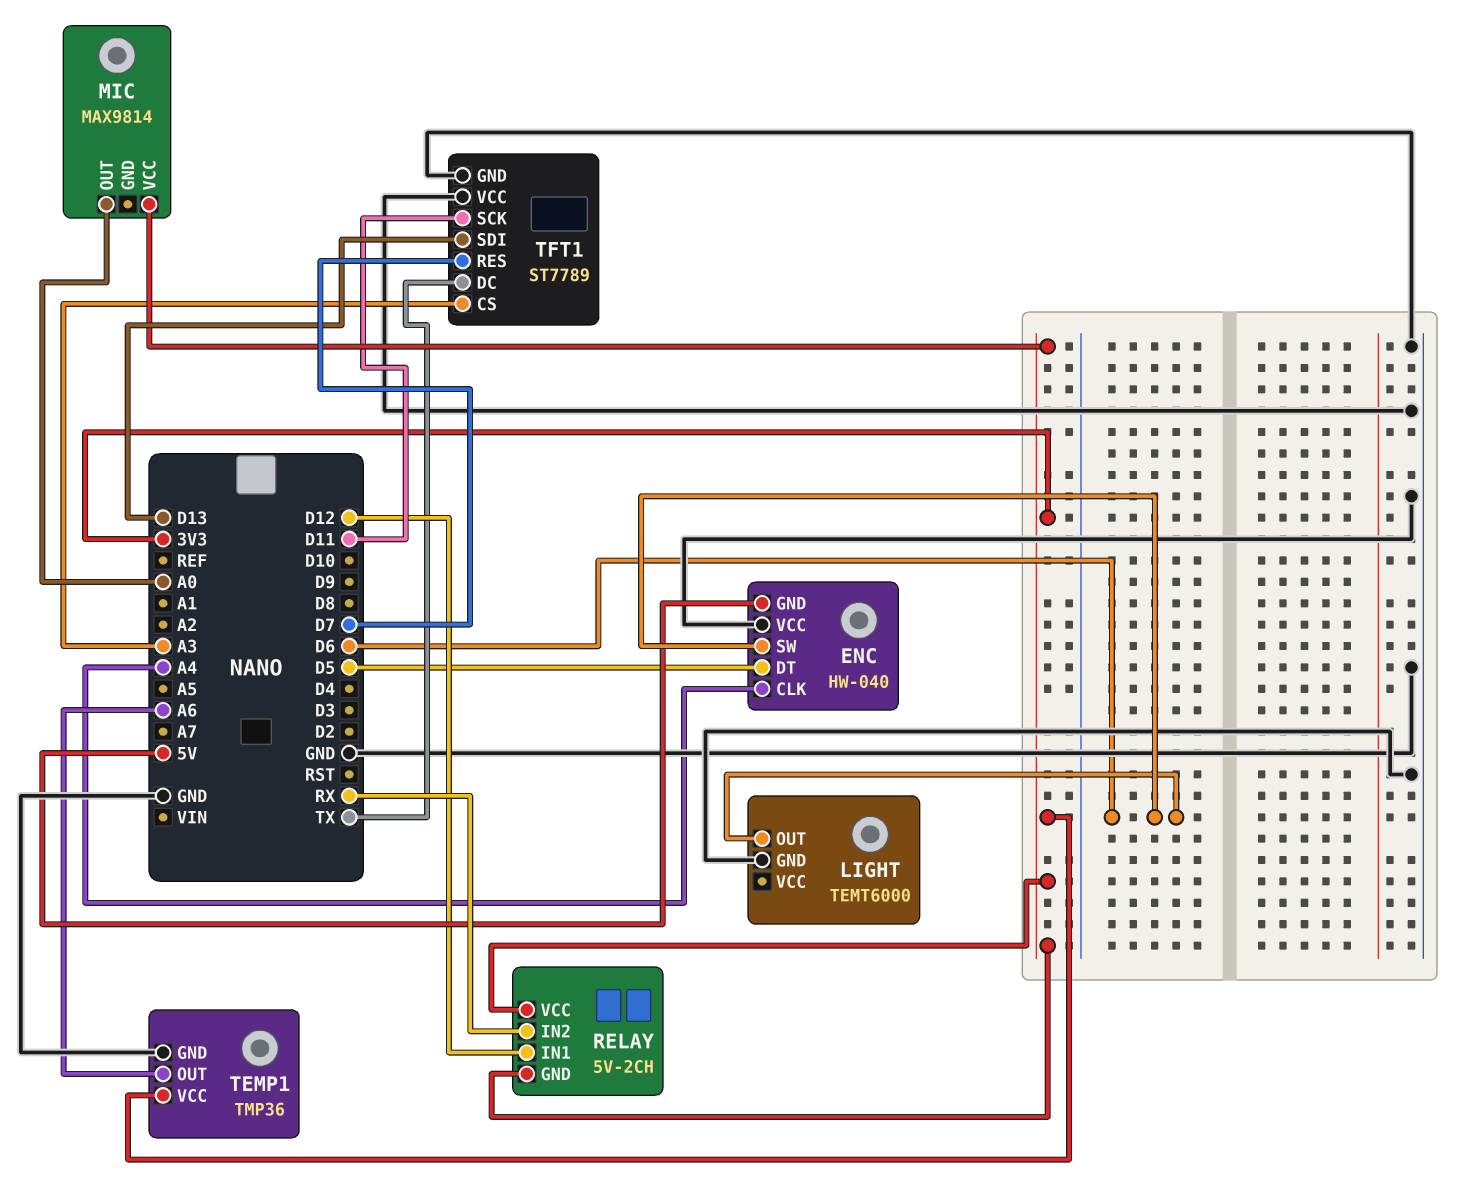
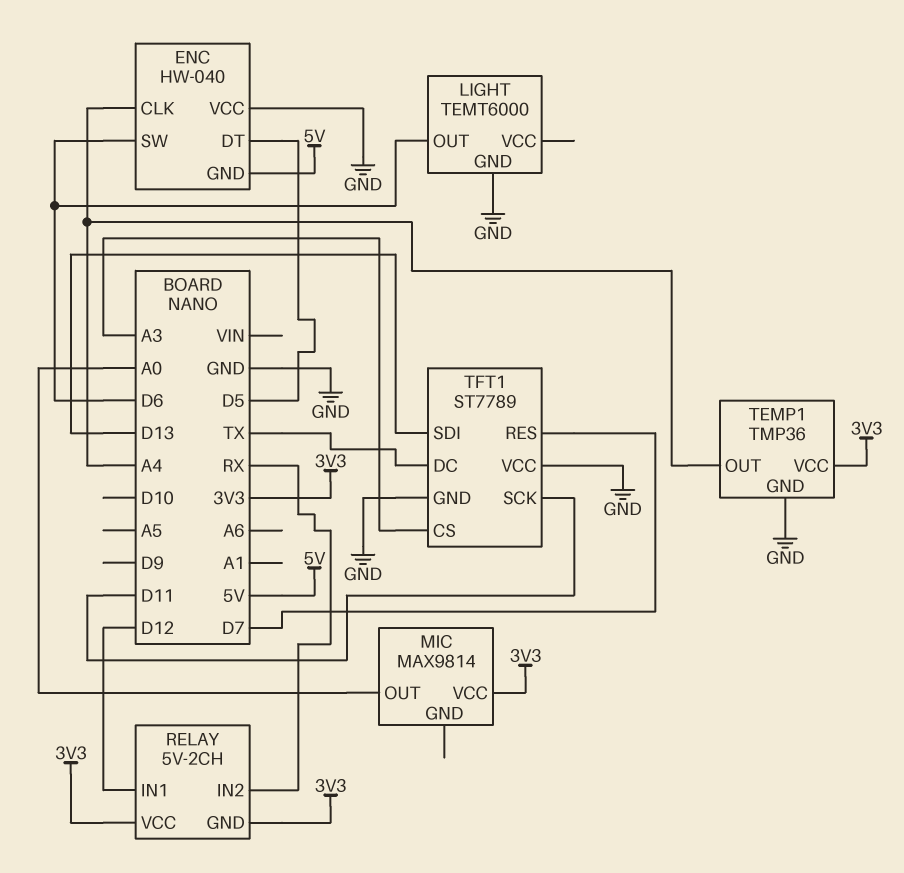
TEMP1 pin OUT: A6 -> A4

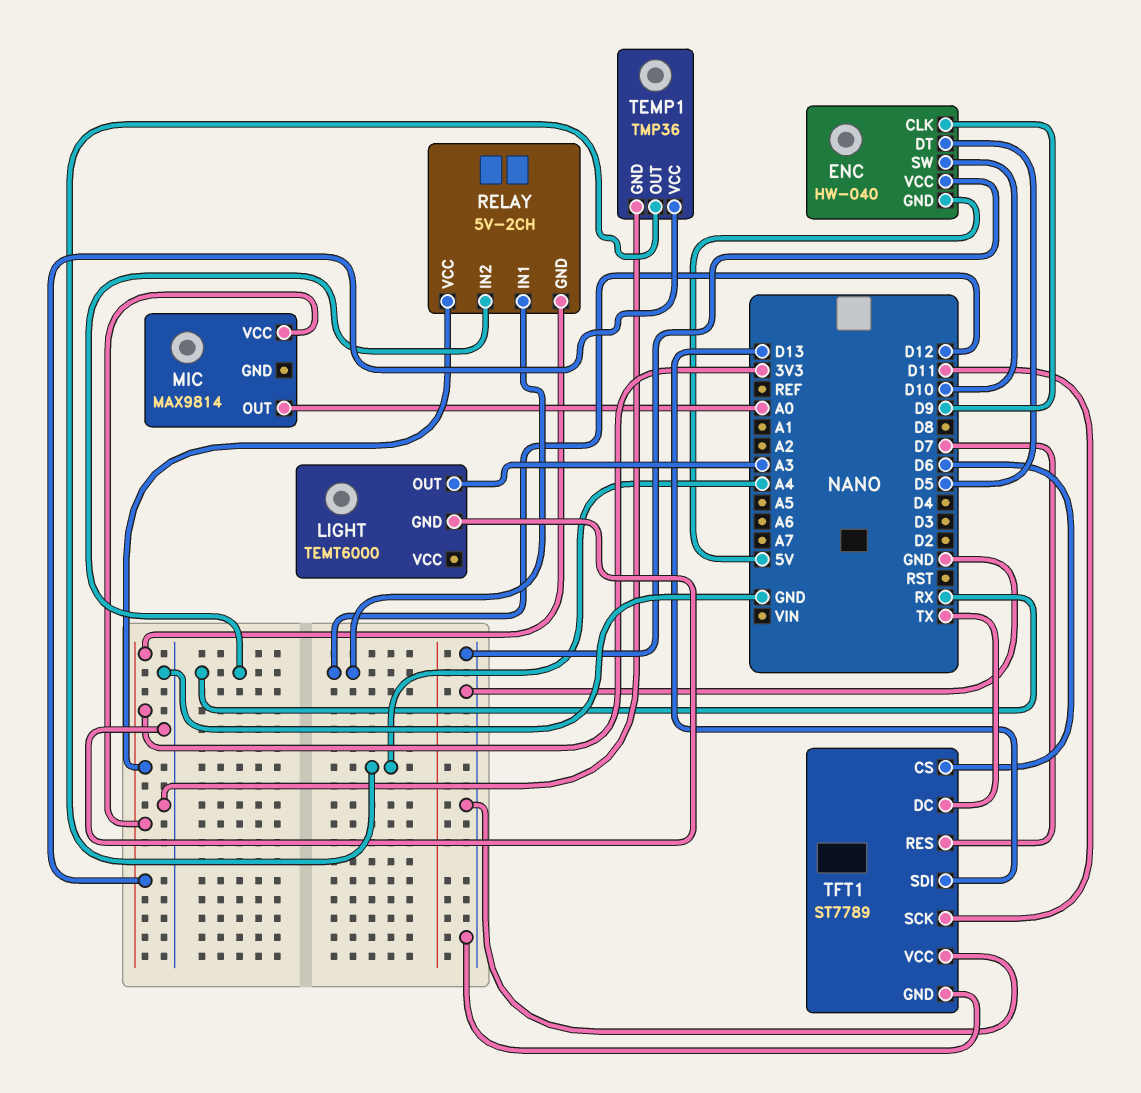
ENC pin CLK: A4 -> D9
ENC pin SW: D6 -> D10
LIGHT pin OUT: D6 -> A3
TFT1 pin CS: A3 -> D6

